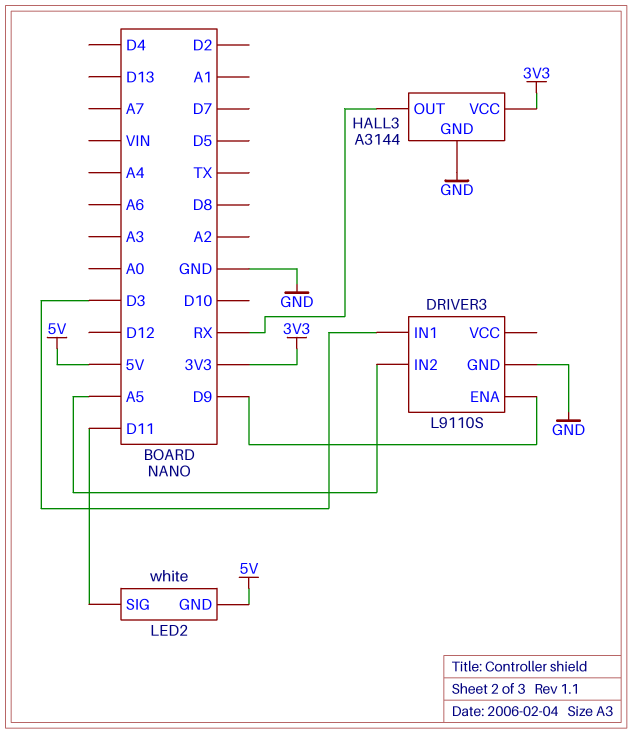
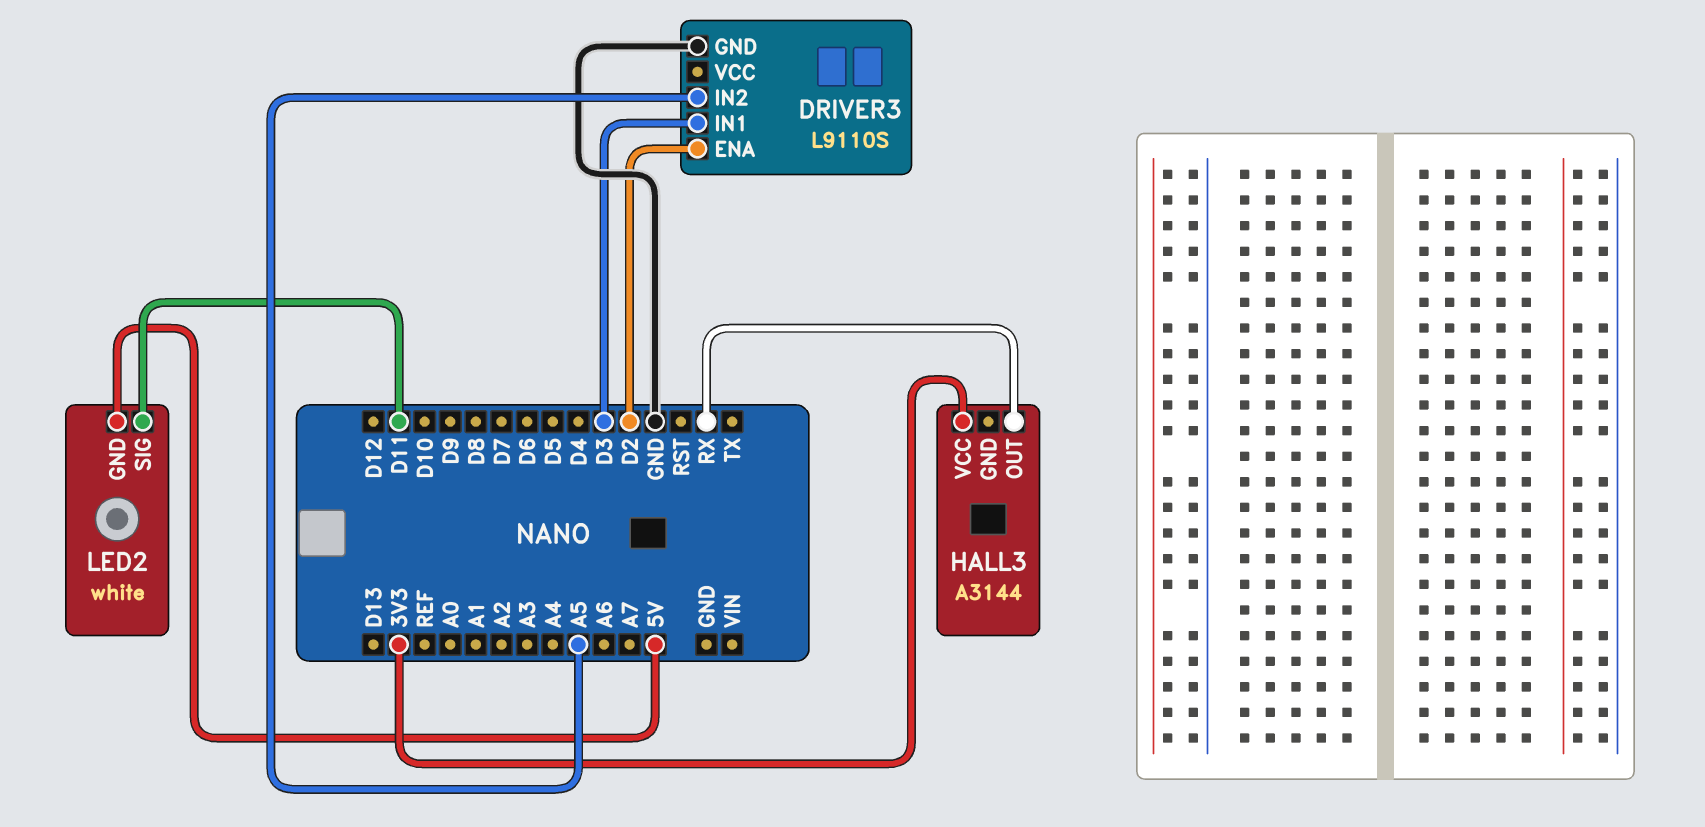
DRIVER3 pin ENA: D9 -> D2
HALL3 pin GND: GND -> none

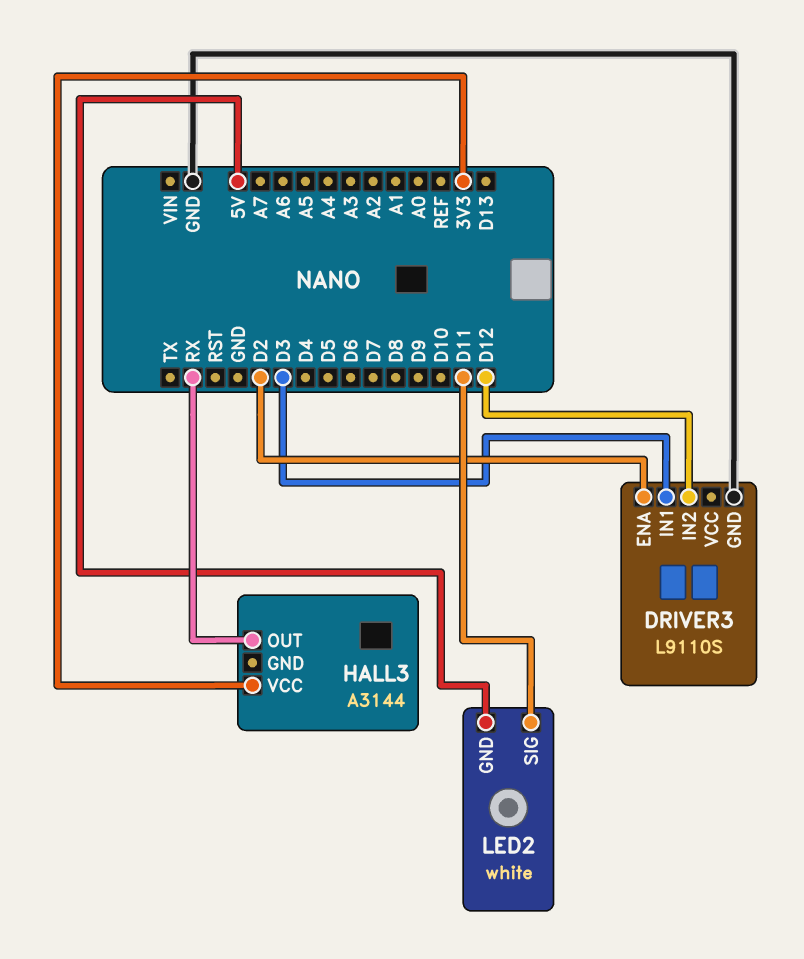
DRIVER3 pin IN2: A5 -> D12

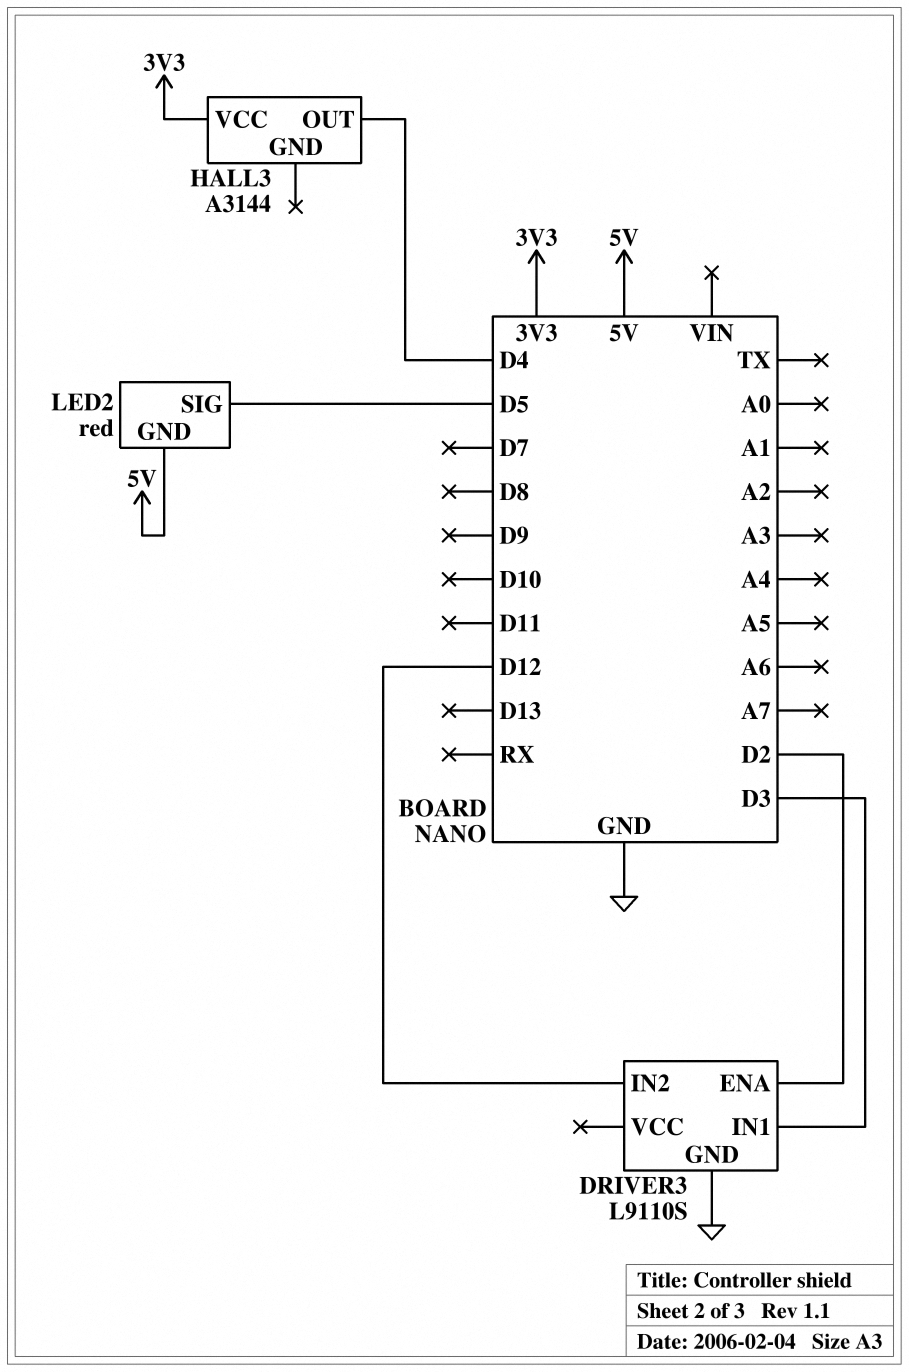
HALL3 pin OUT: RX -> D4
LED2: white -> red
LED2 pin SIG: D11 -> D5

